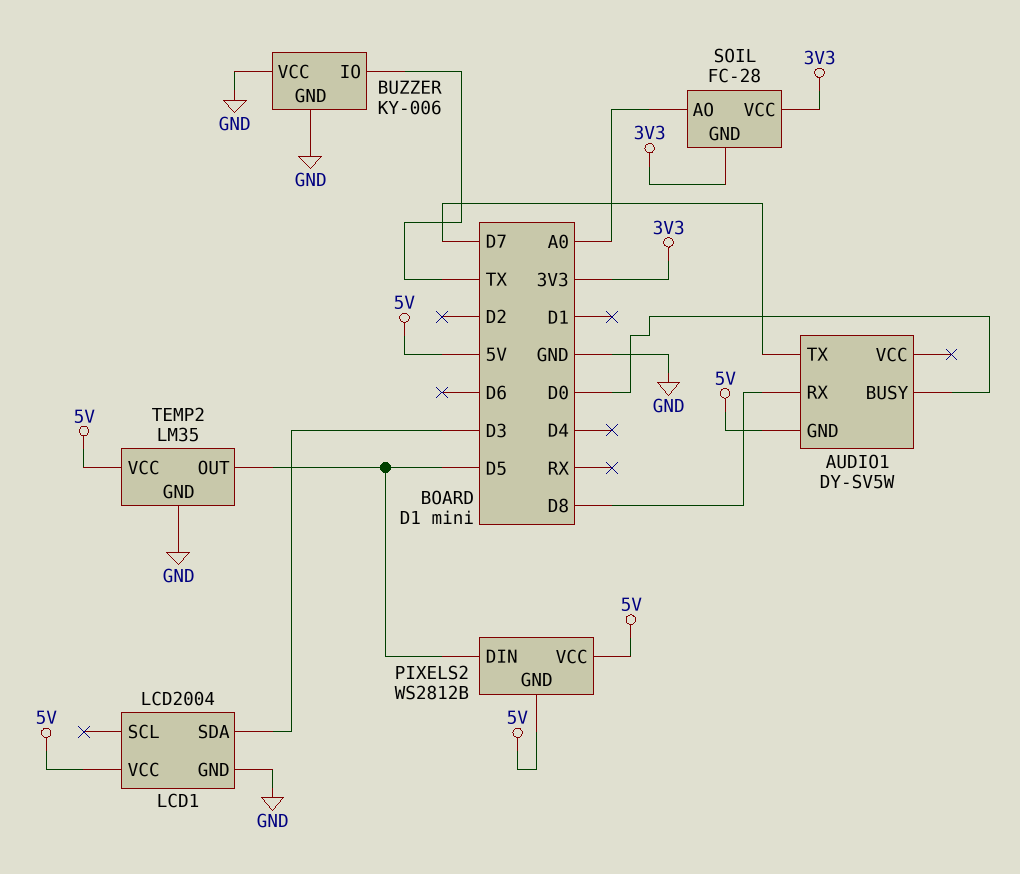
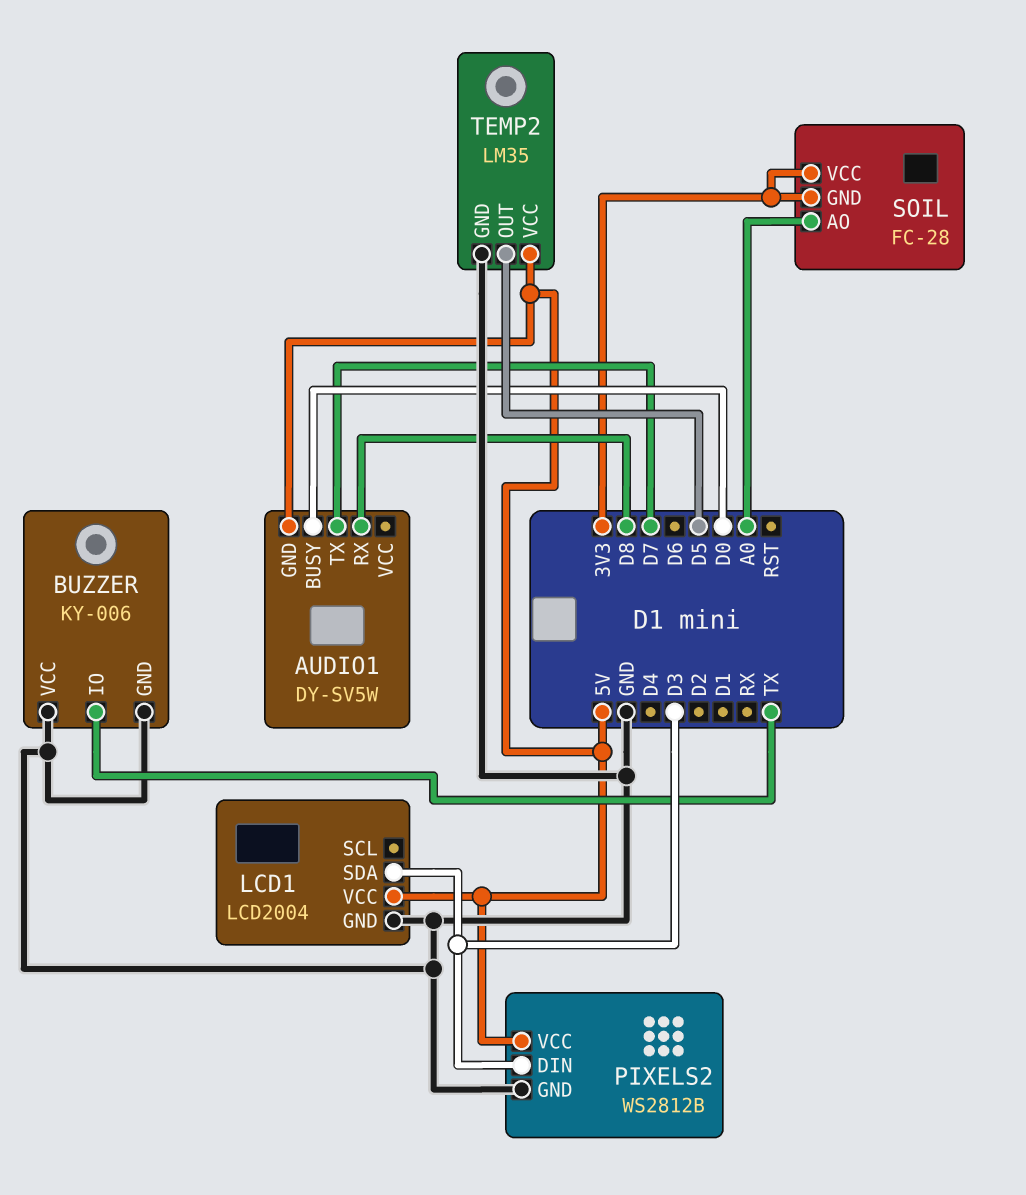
PIXELS2 pin DIN: D5 -> D3
PIXELS2 pin GND: 5V -> GND

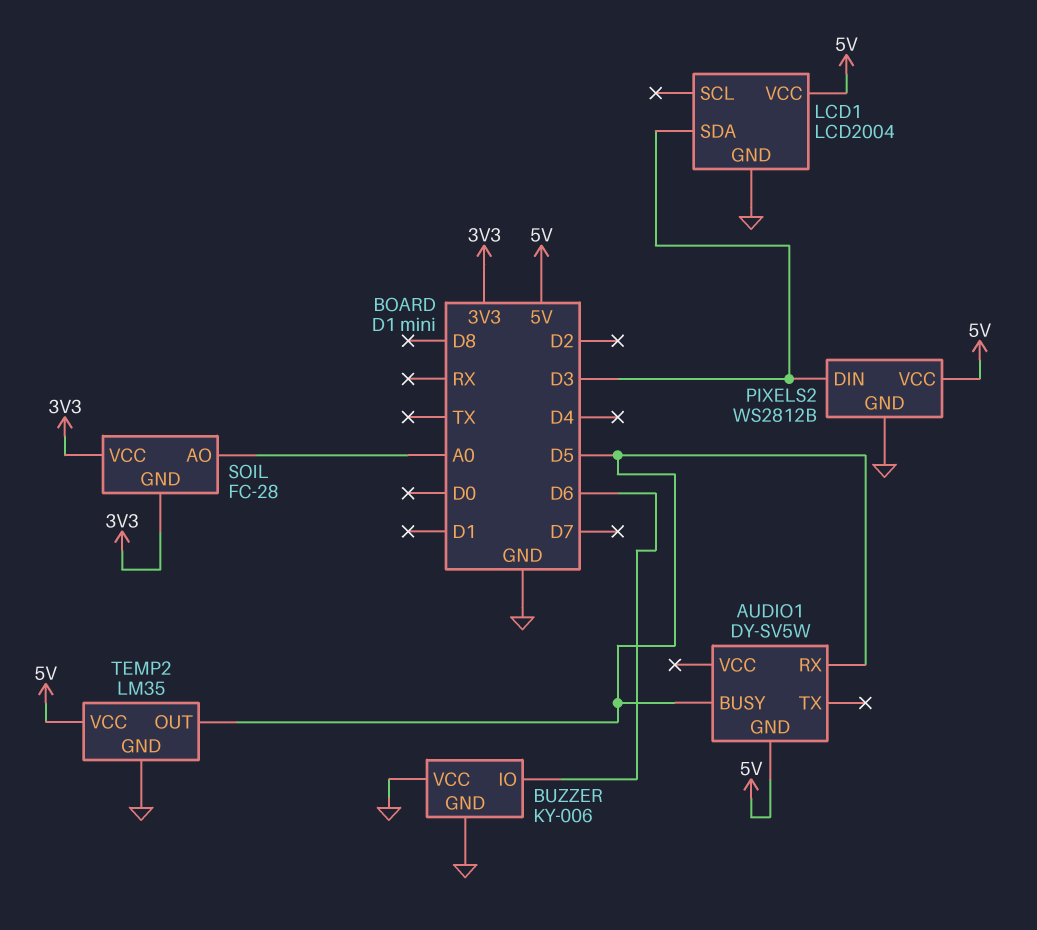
AUDIO1 pin BUSY: D0 -> D5
AUDIO1 pin RX: D8 -> D5
AUDIO1 pin TX: D7 -> none
BUZZER pin IO: TX -> D6

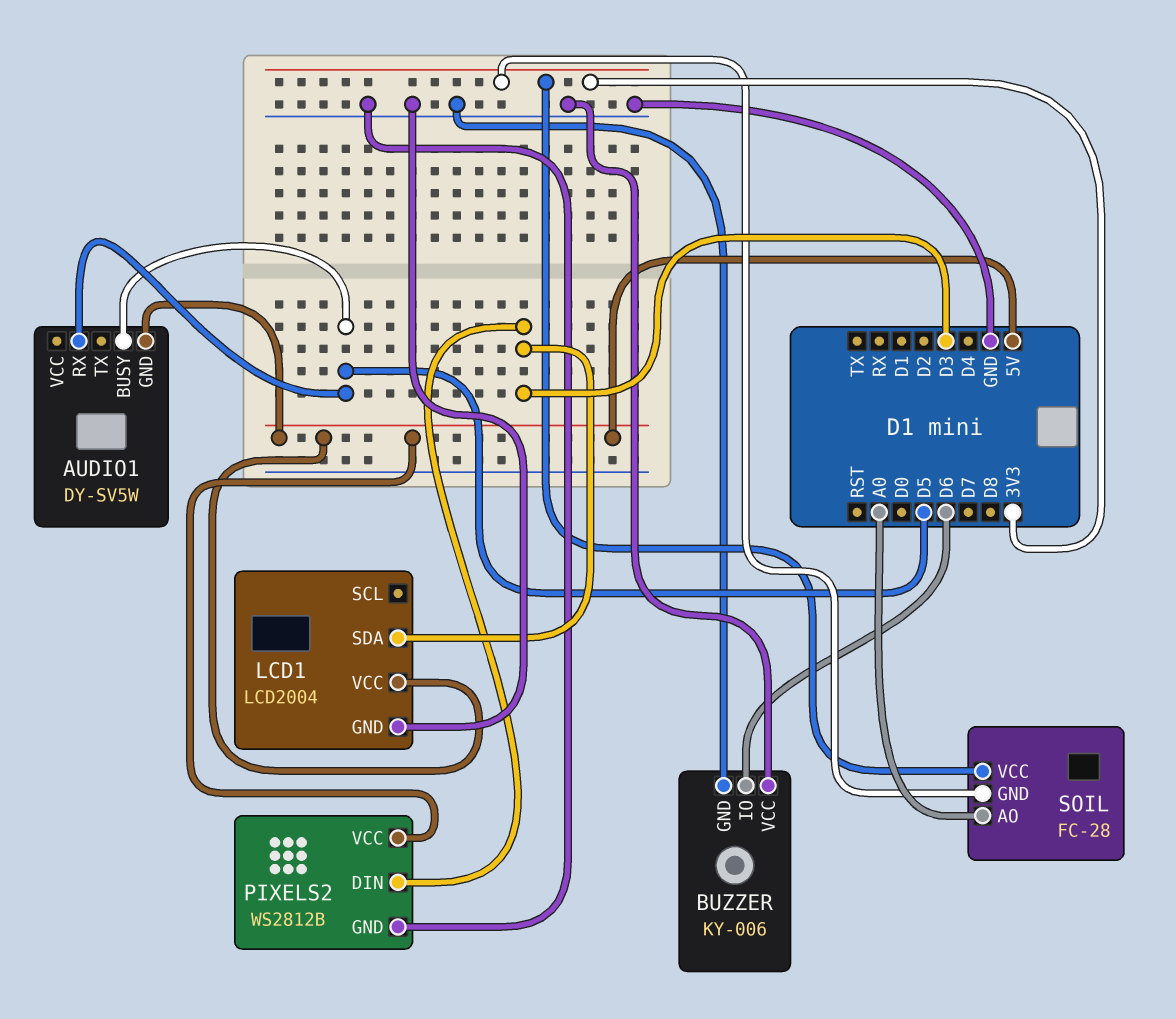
TEMP2: LM35 -> none
TEMP2 pin GND: GND -> none
TEMP2 pin OUT: D5 -> none
TEMP2 pin VCC: 5V -> none

